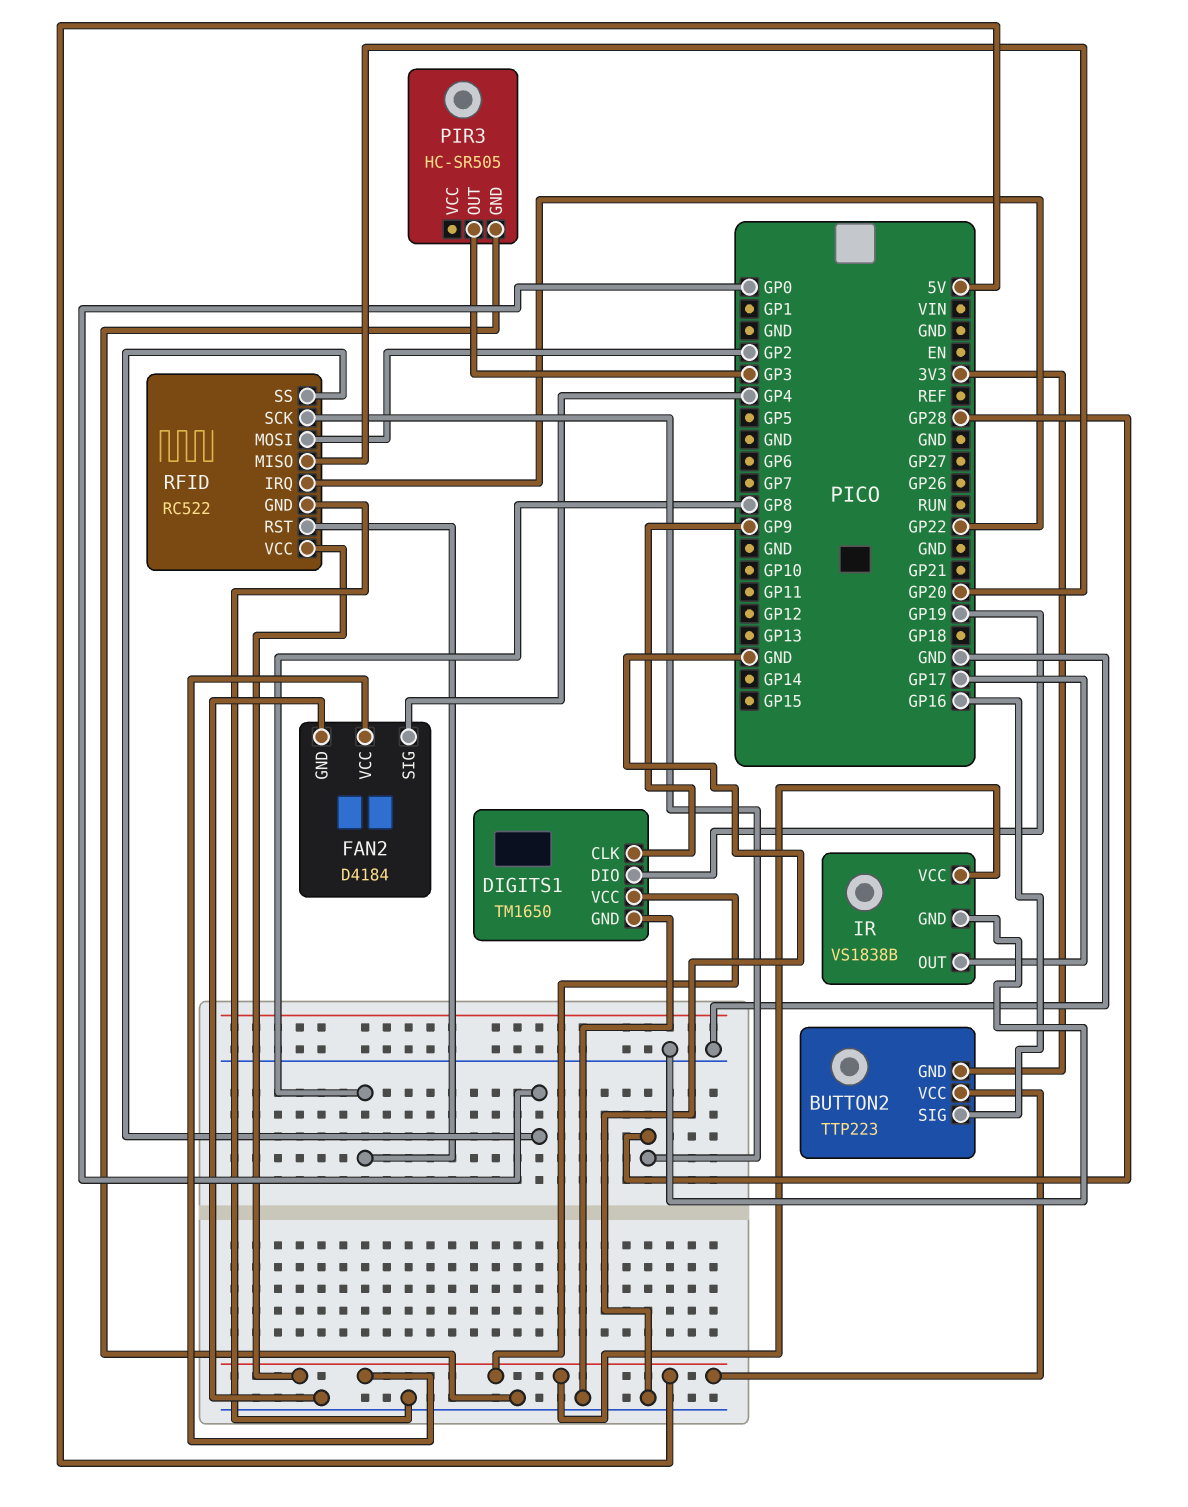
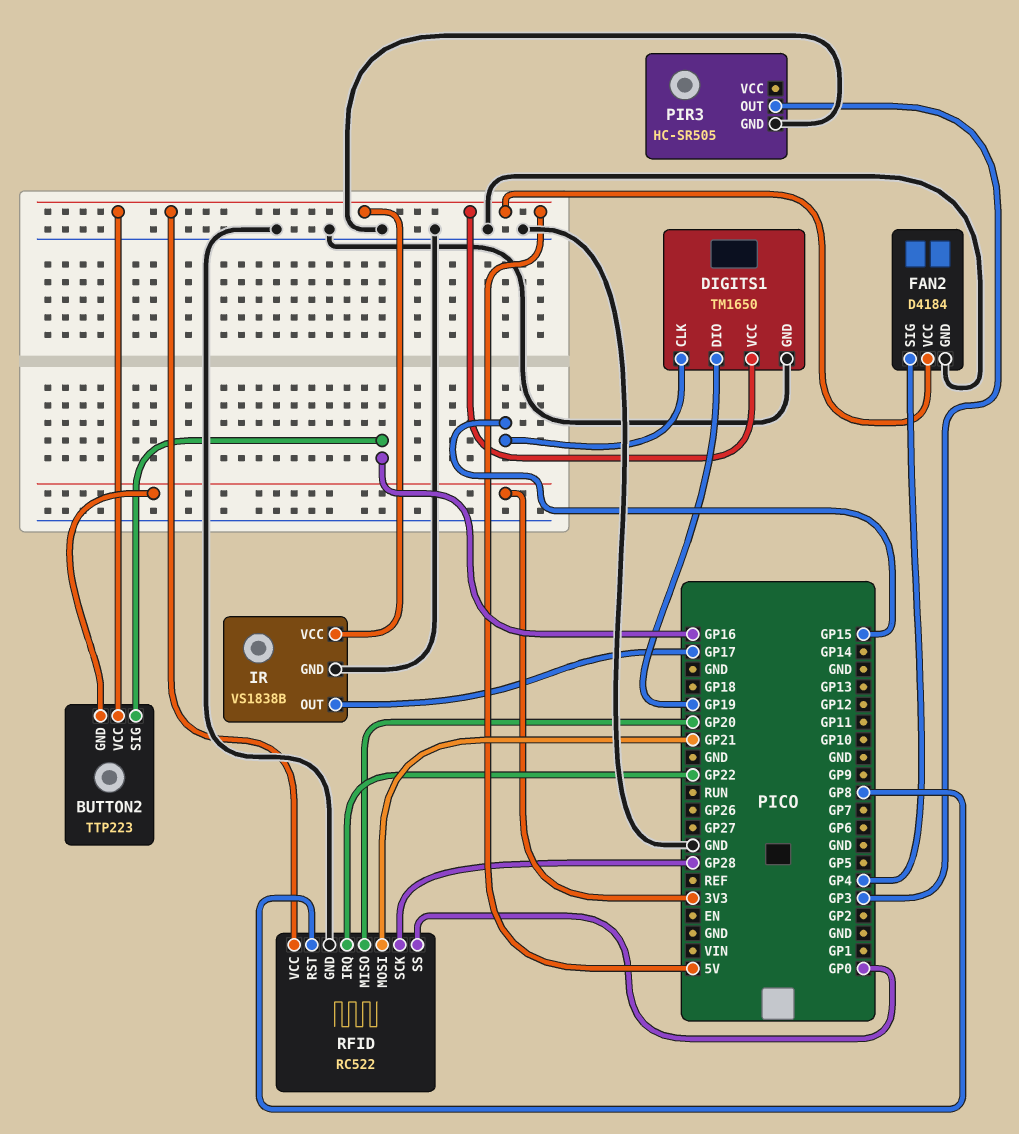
DIGITS1 pin CLK: GP9 -> GP15
RFID pin MOSI: GP2 -> GP21

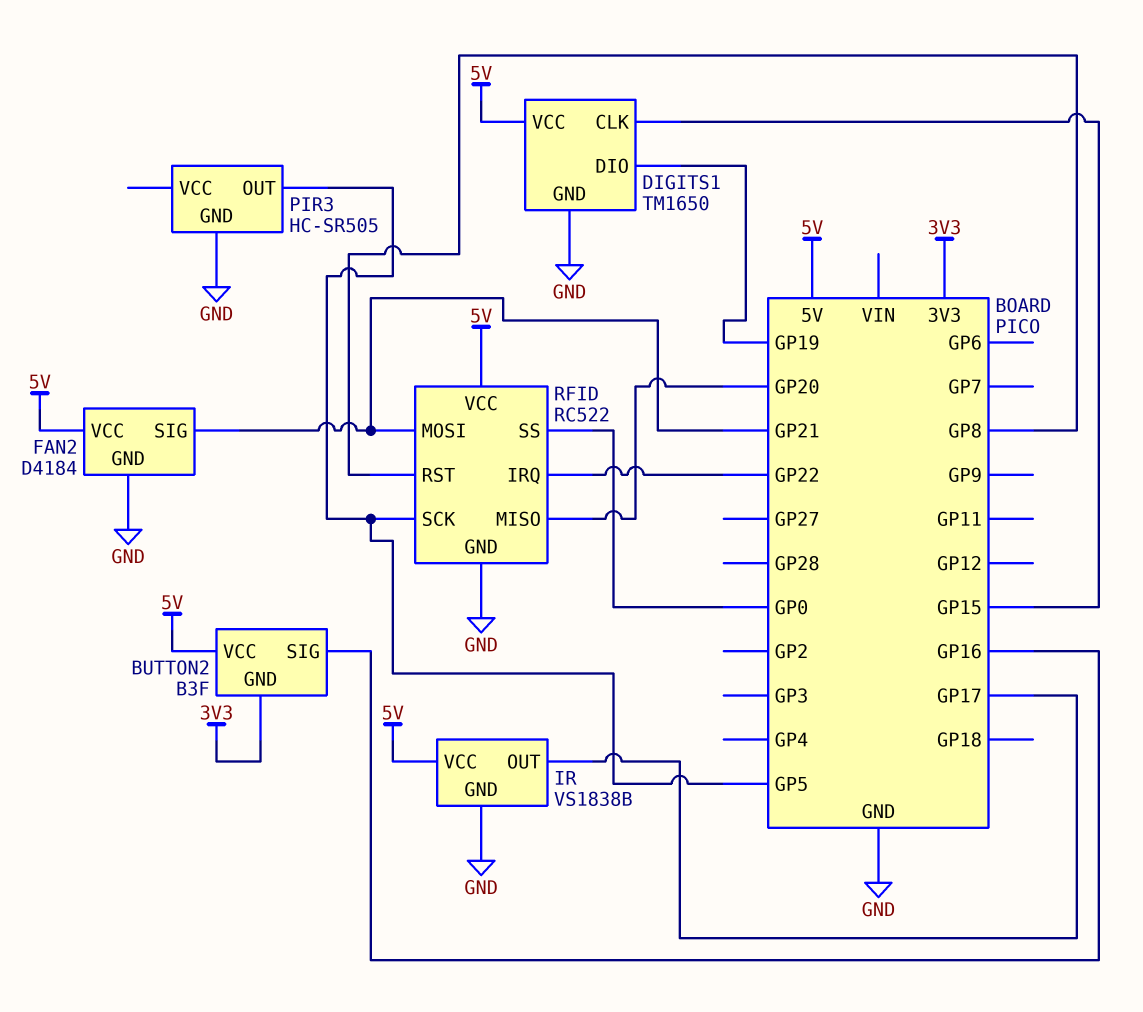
BUTTON2: TTP223 -> B3F
FAN2 pin SIG: GP4 -> GP21
PIR3 pin OUT: GP3 -> GP5
RFID pin SCK: GP28 -> GP5

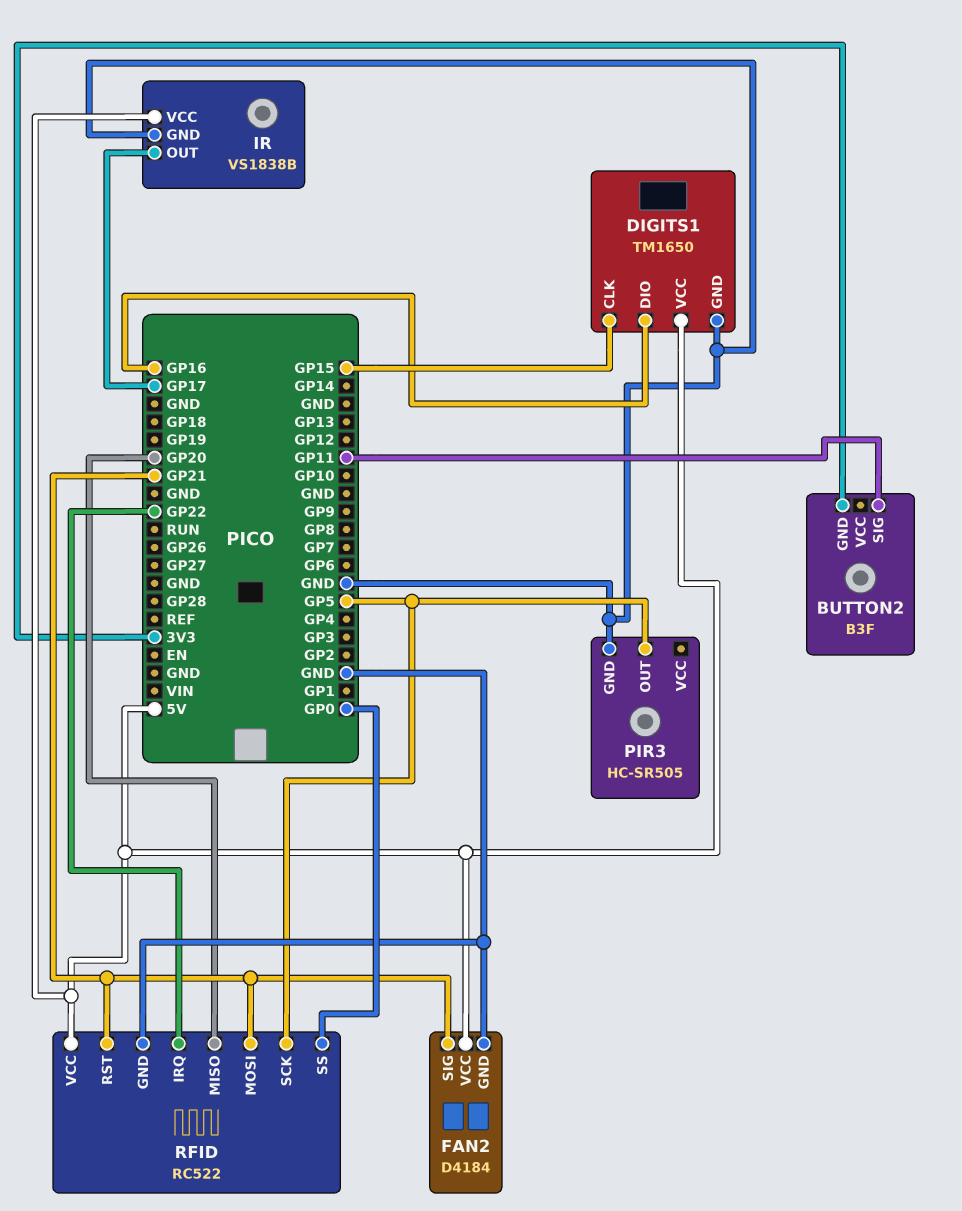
BUTTON2 pin SIG: GP16 -> GP11
BUTTON2 pin VCC: 5V -> none
DIGITS1 pin DIO: GP19 -> GP16
RFID pin RST: GP8 -> GP21

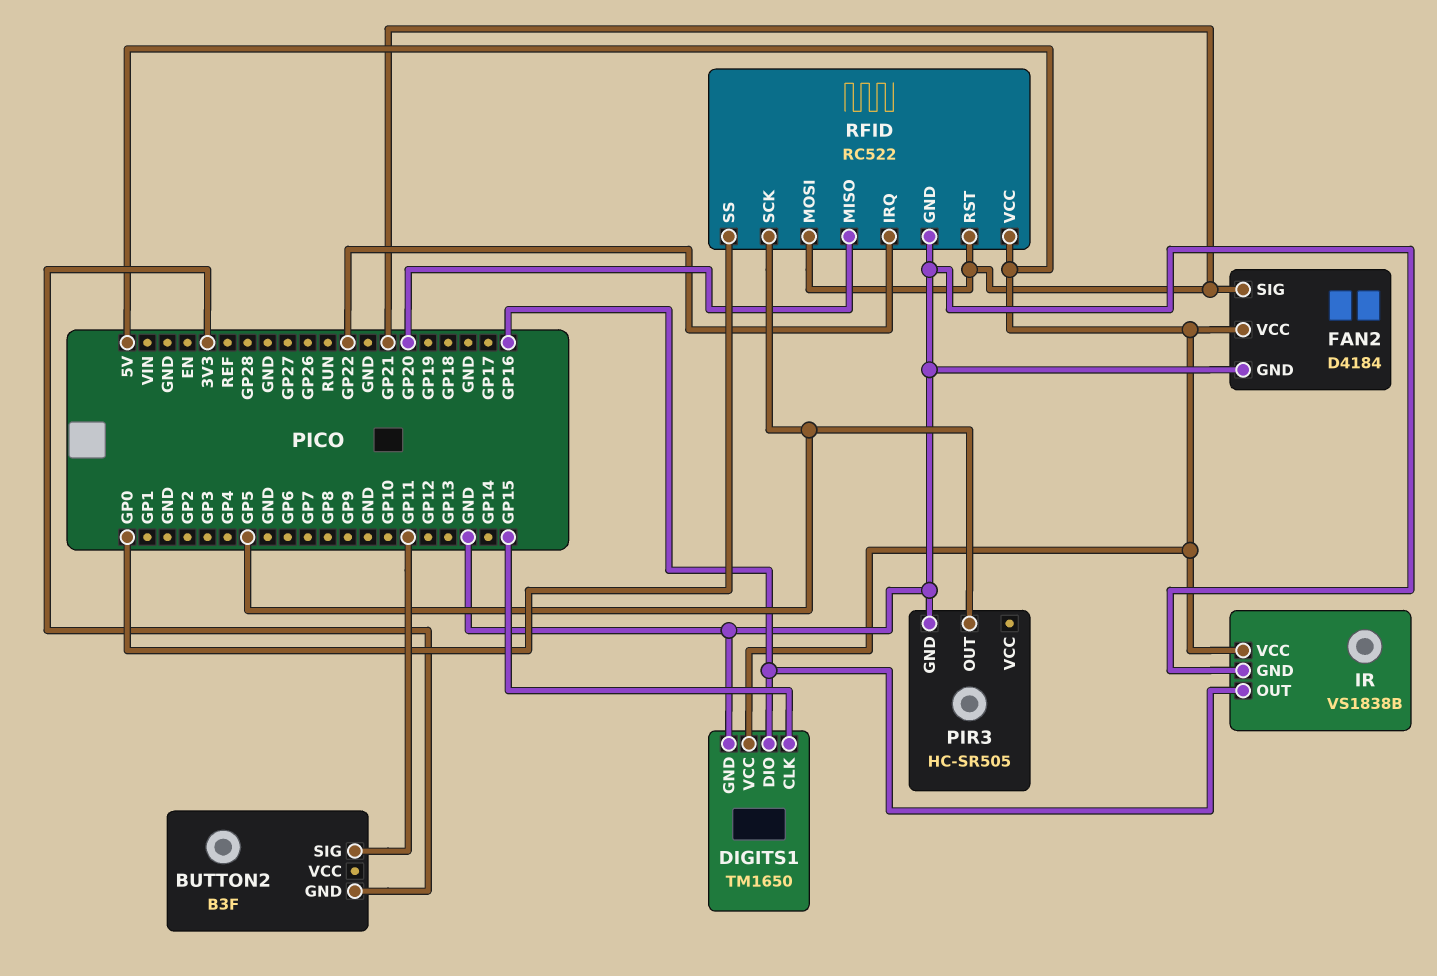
IR pin OUT: GP17 -> GP16

